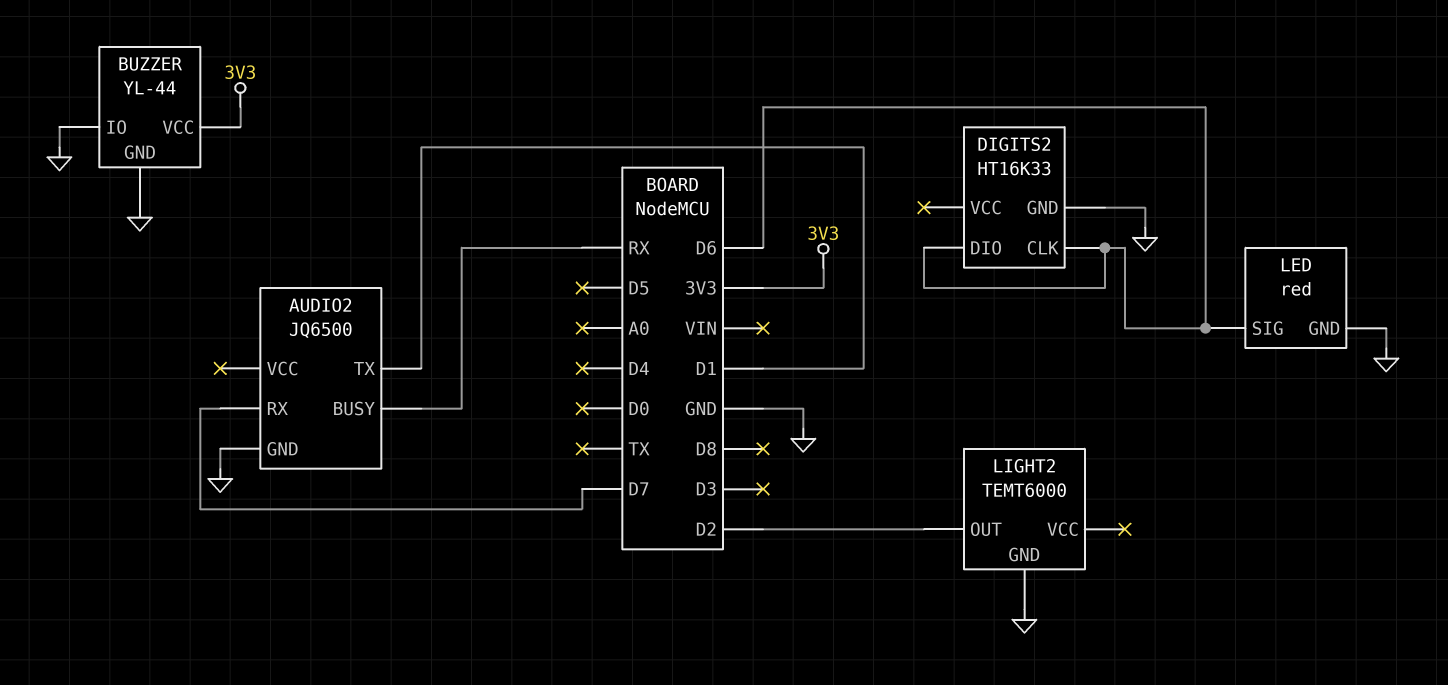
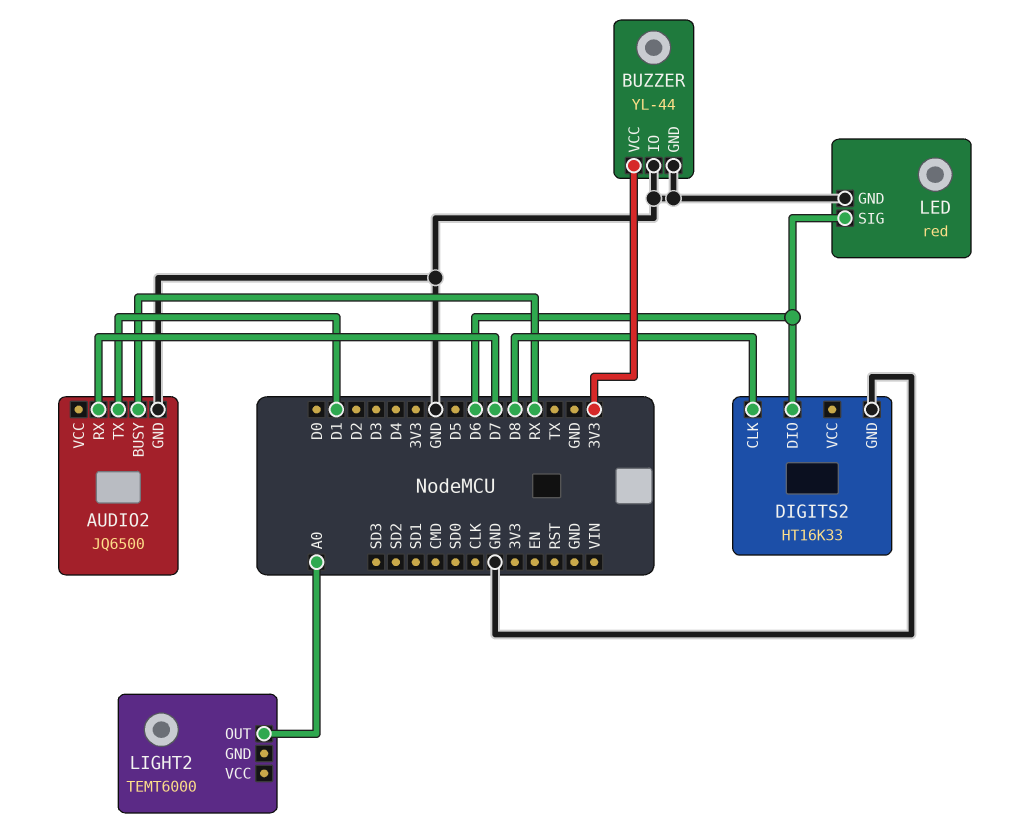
DIGITS2 pin CLK: D6 -> D8
LIGHT2 pin GND: GND -> none
LIGHT2 pin OUT: D2 -> A0

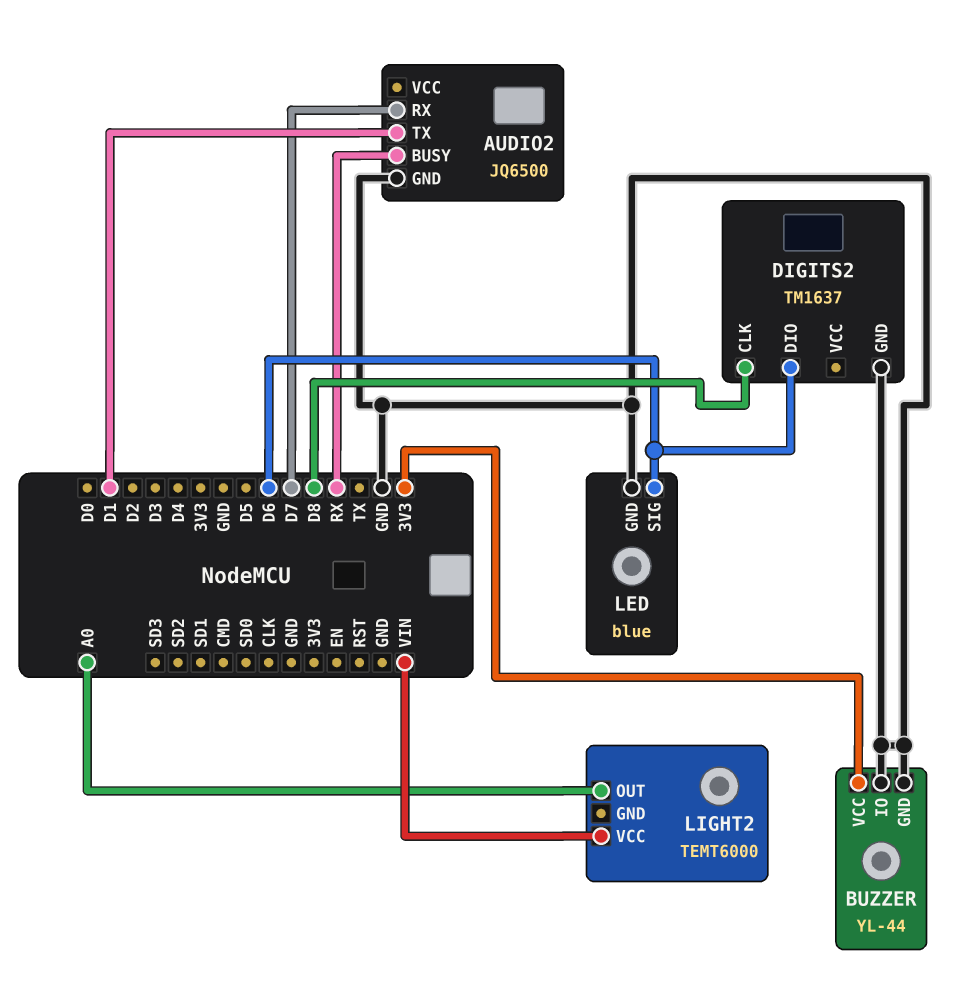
DIGITS2: HT16K33 -> TM1637
LED: red -> blue
LIGHT2 pin VCC: none -> VIN

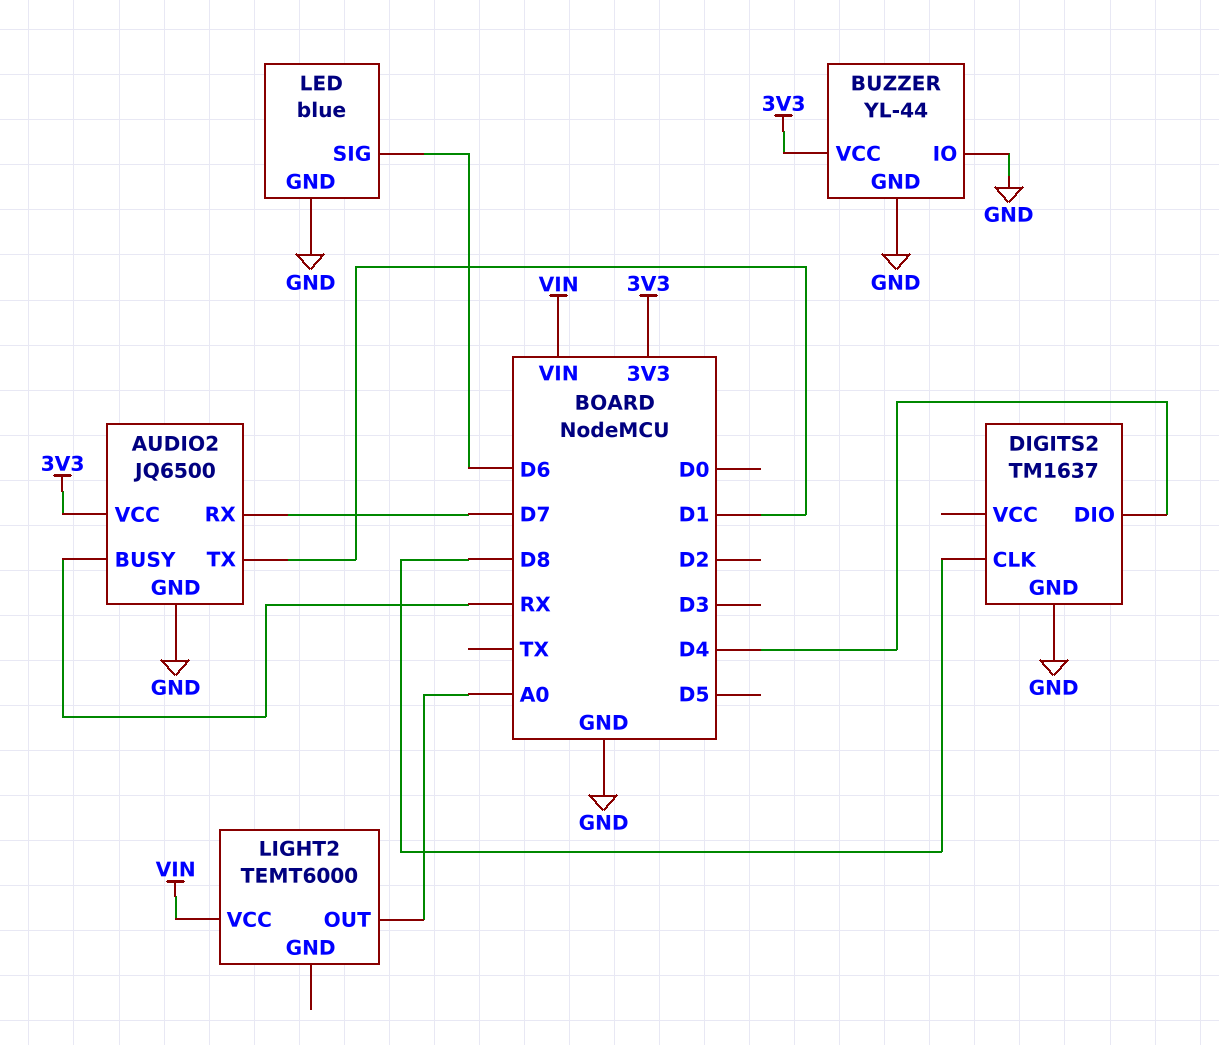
AUDIO2 pin VCC: none -> 3V3
DIGITS2 pin DIO: D6 -> D4

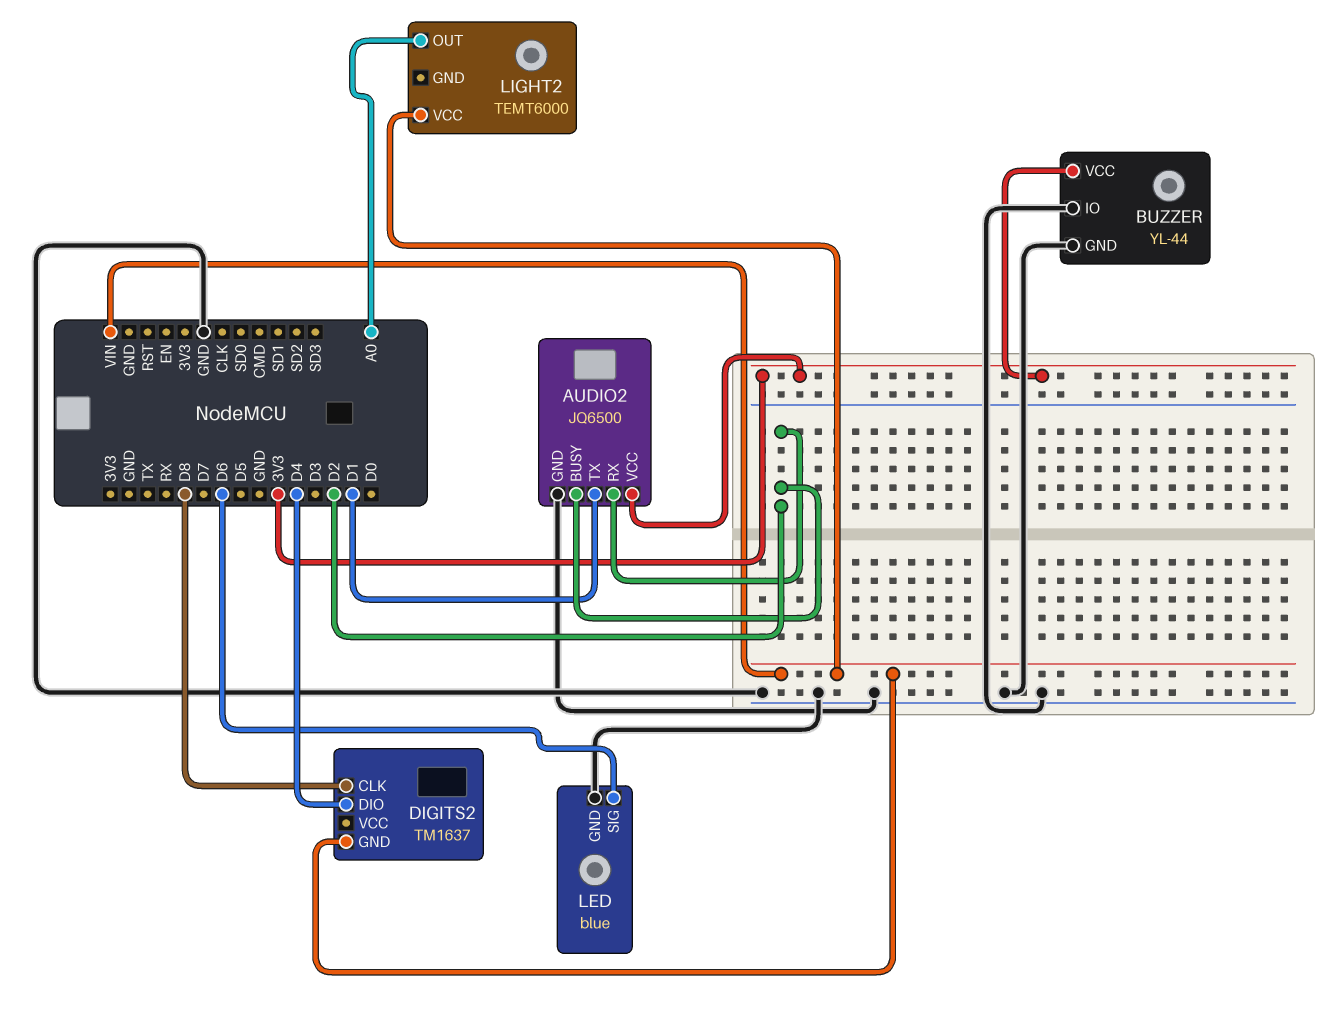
AUDIO2 pin BUSY: RX -> D2
AUDIO2 pin RX: D7 -> D2
DIGITS2 pin GND: GND -> VIN

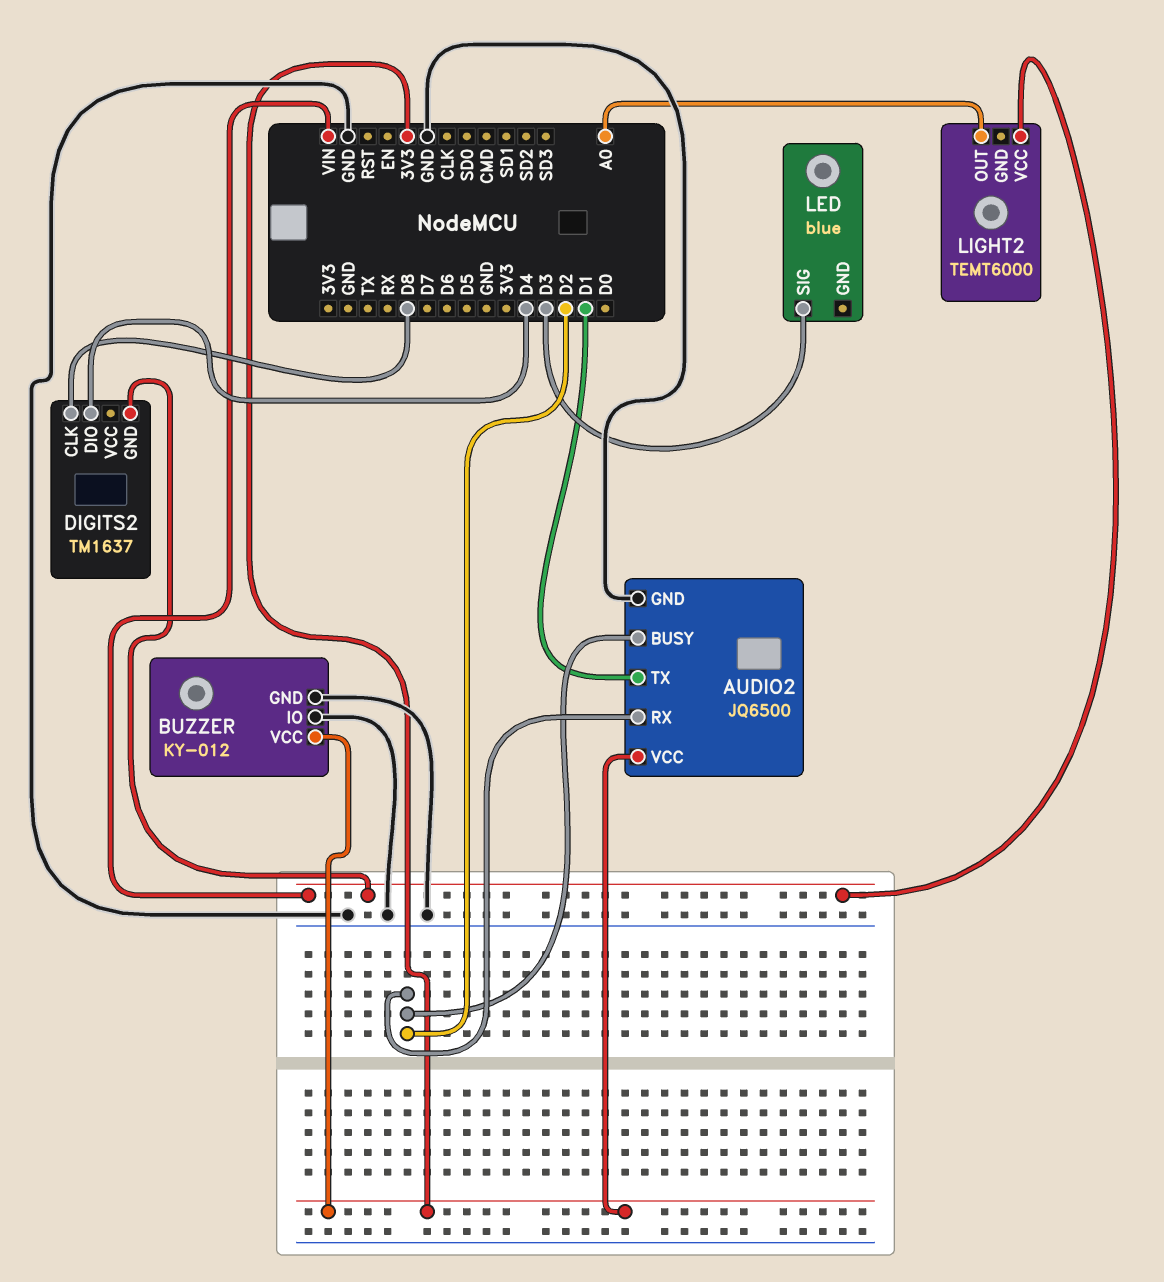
BUZZER: YL-44 -> KY-012
LED pin GND: GND -> none
LED pin SIG: D6 -> D3

